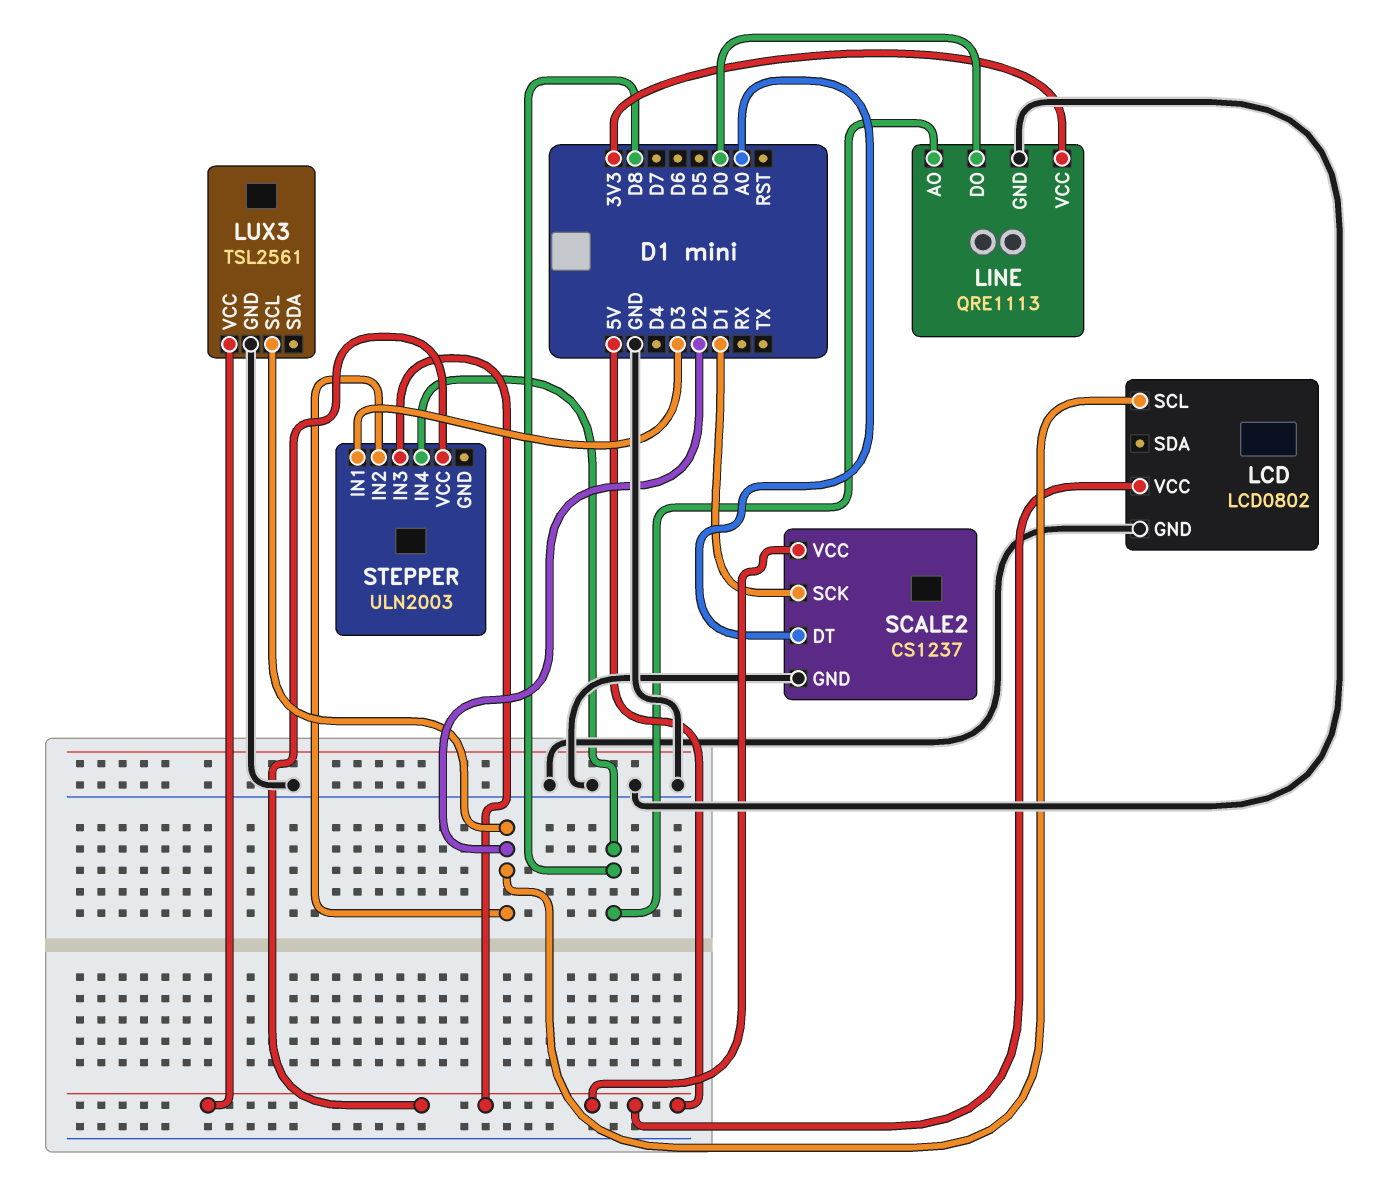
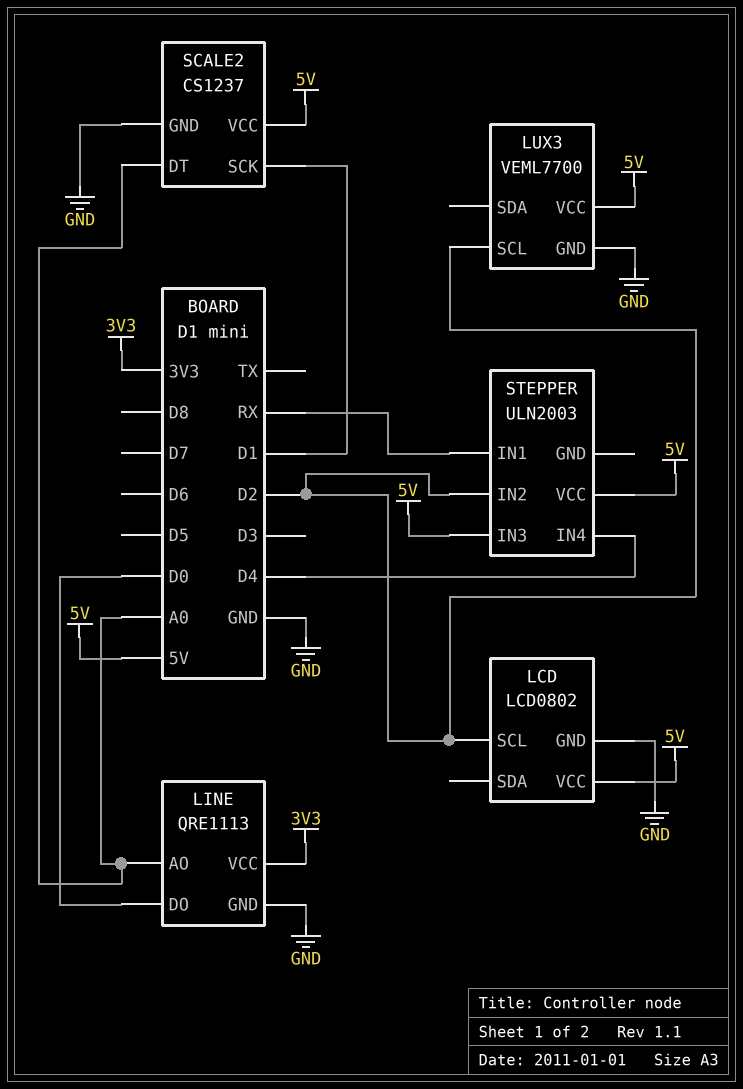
LINE pin AO: D8 -> A0
LUX3: TSL2561 -> VEML7700
STEPPER pin IN1: D3 -> RX
STEPPER pin IN4: D8 -> D4

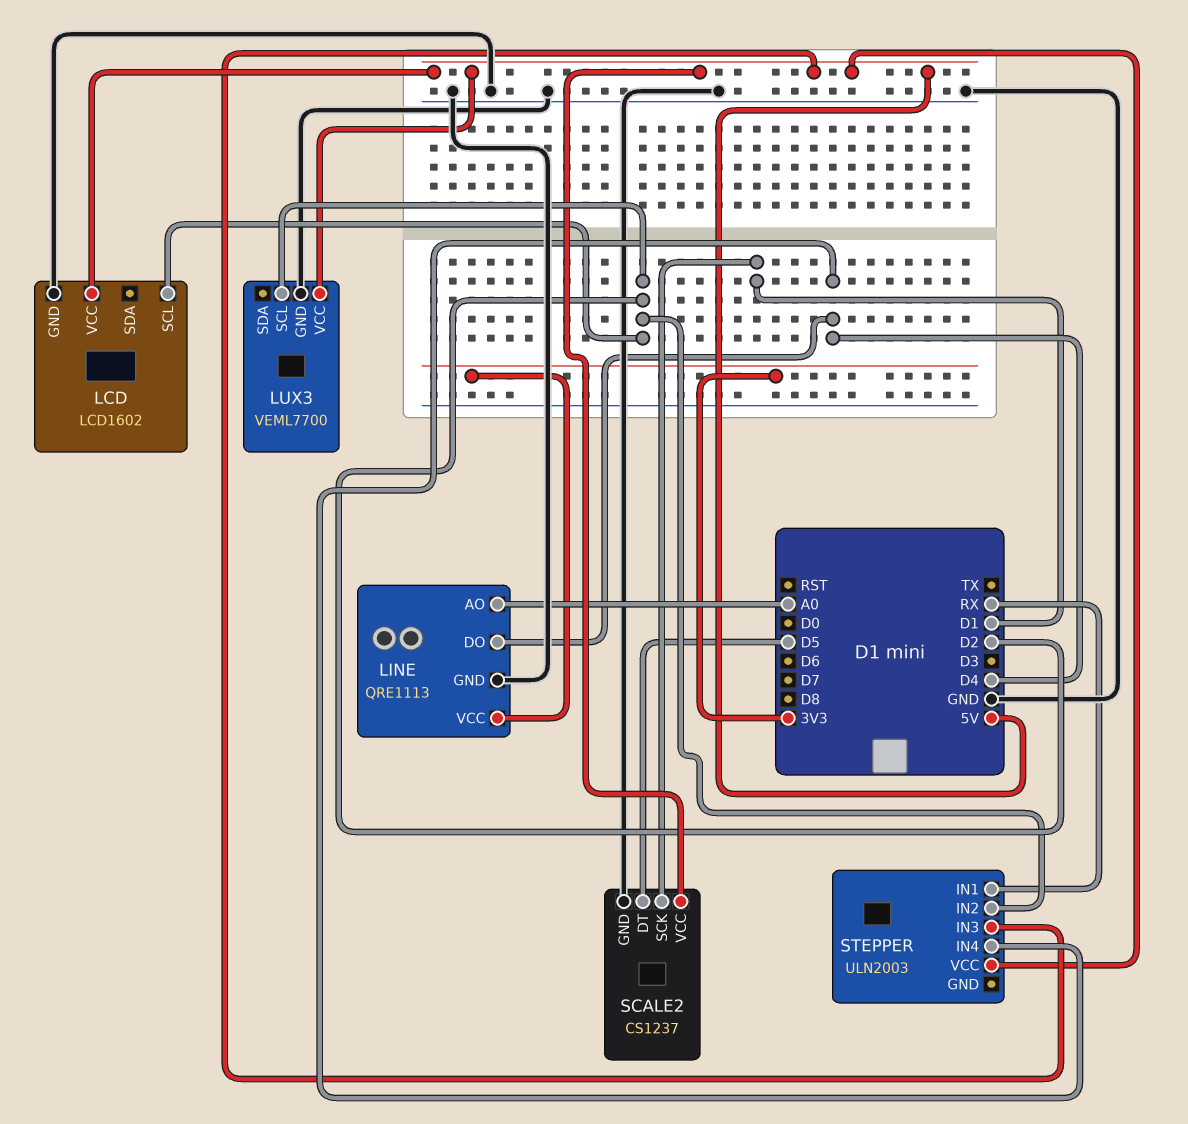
LCD: LCD0802 -> LCD1602
LINE pin DO: D0 -> D4
SCALE2 pin DT: A0 -> D5

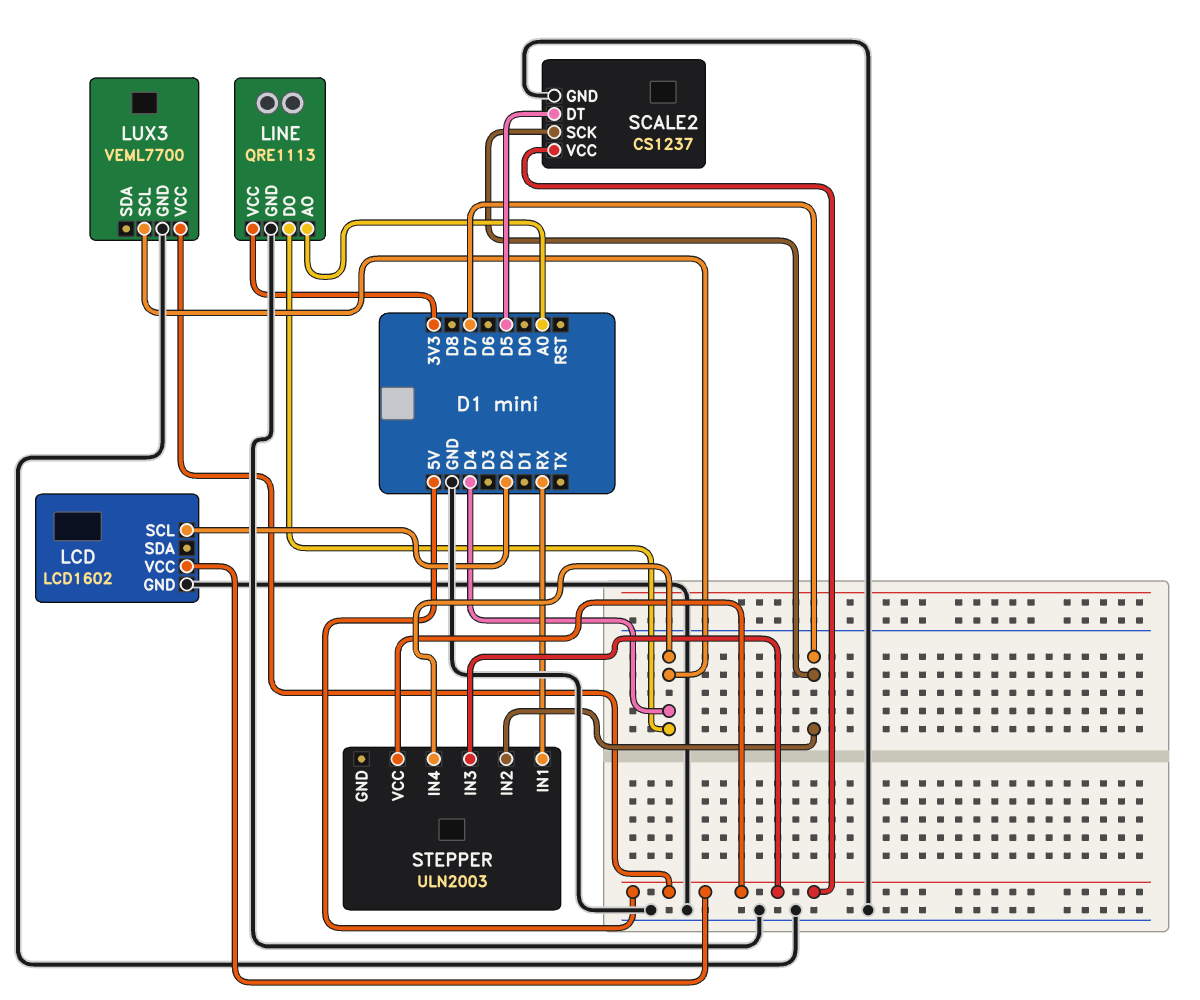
LUX3 pin SCL: D2 -> D4
SCALE2 pin SCK: D1 -> D7
STEPPER pin IN2: D2 -> D7

